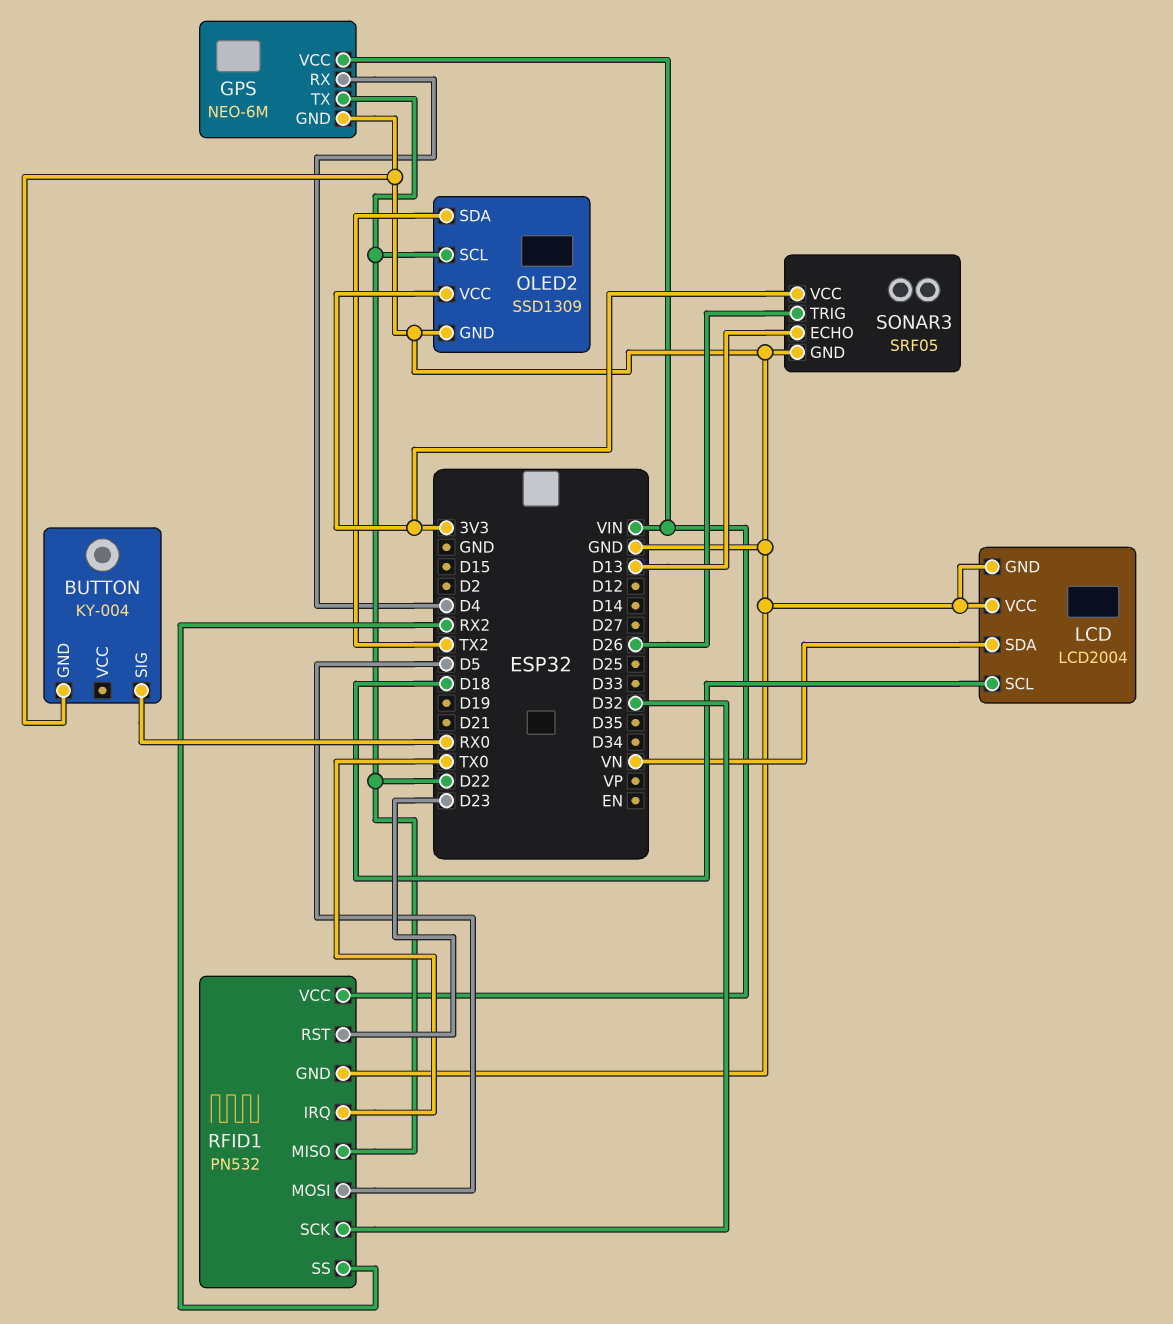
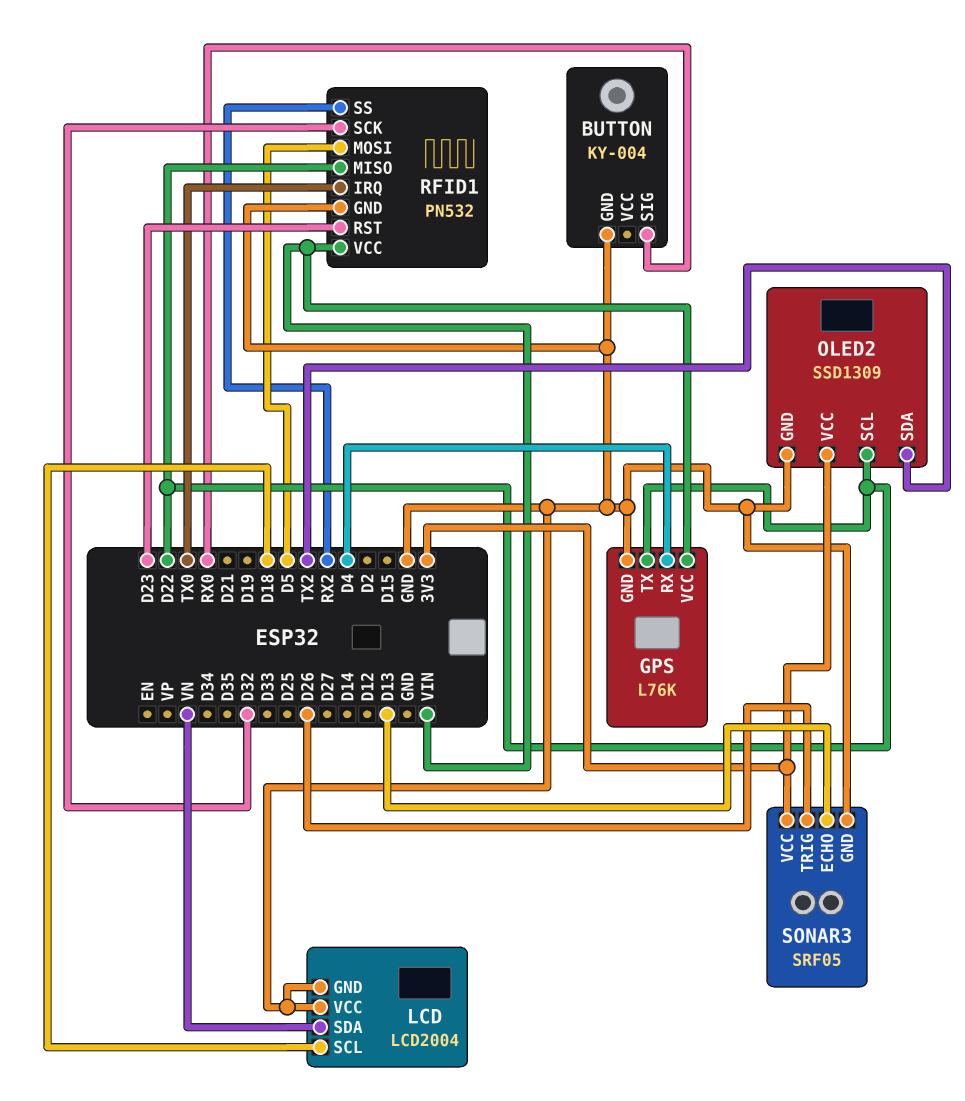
GPS: NEO-6M -> L76K

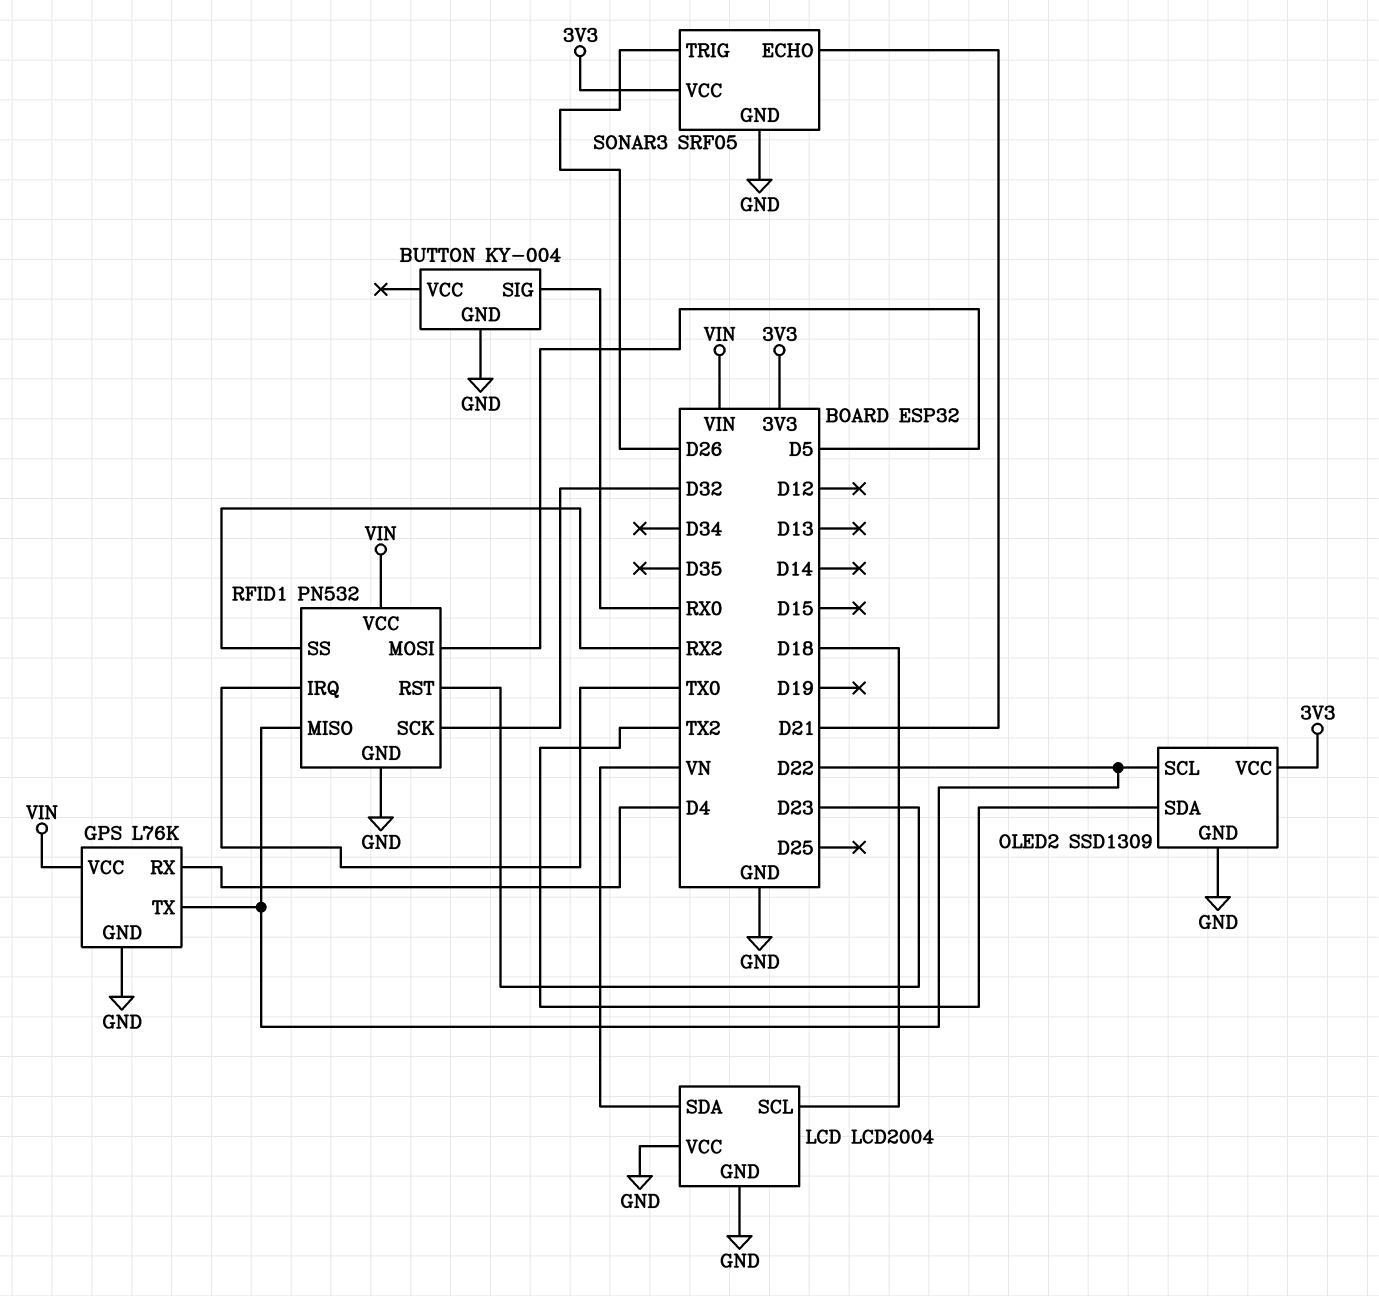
SONAR3 pin ECHO: D13 -> D21

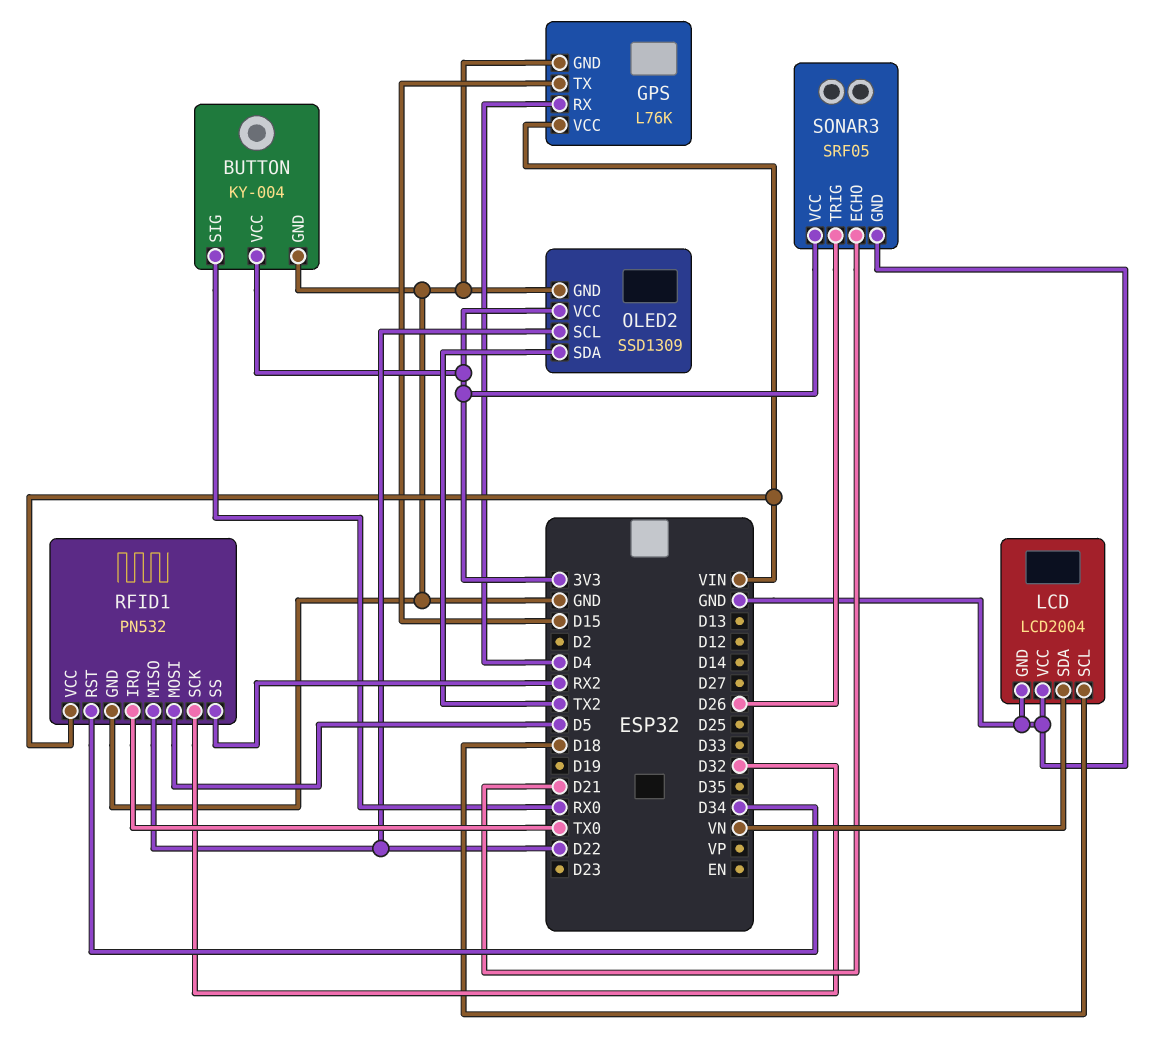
BUTTON pin VCC: none -> 3V3
GPS pin TX: D22 -> D15
RFID1 pin RST: D23 -> D34

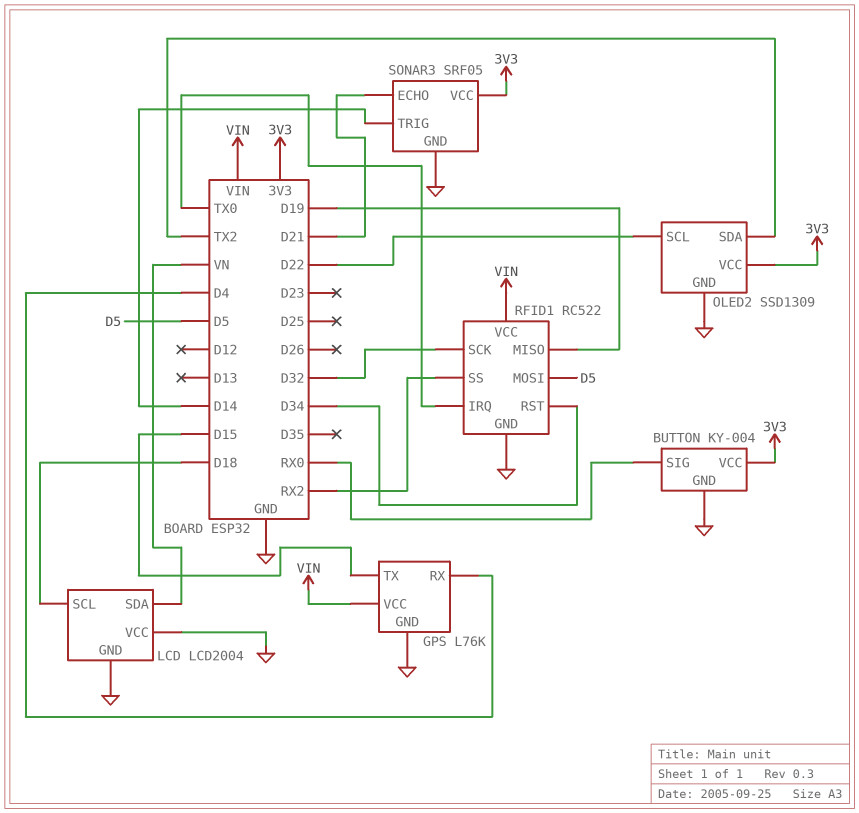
RFID1: PN532 -> RC522
RFID1 pin MISO: D22 -> D19
SONAR3 pin TRIG: D26 -> D14

